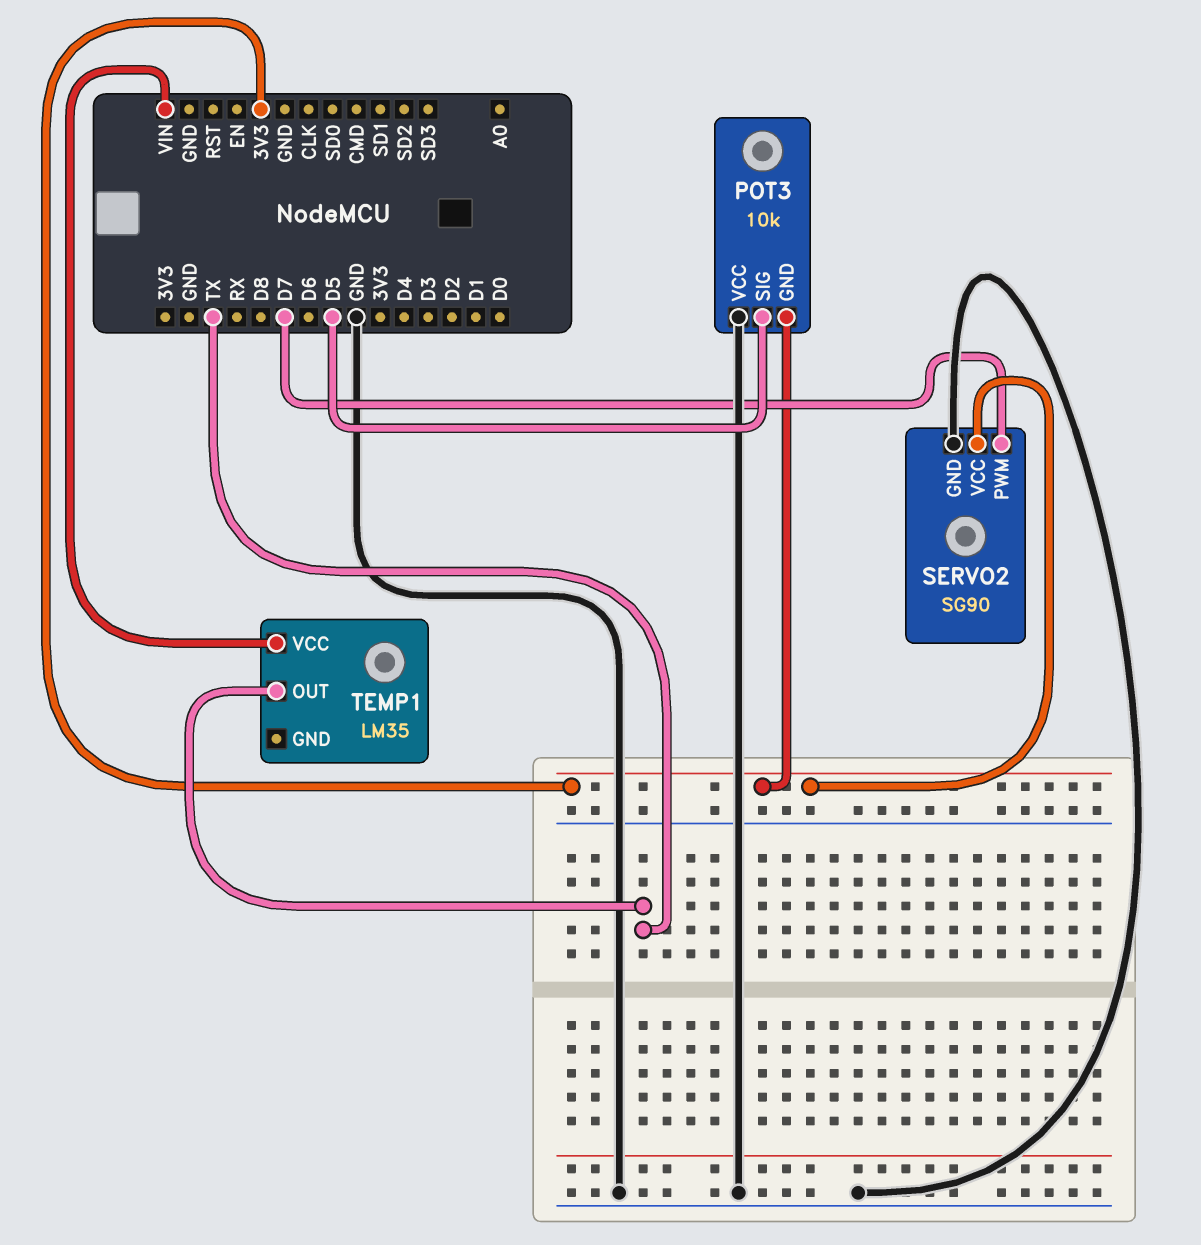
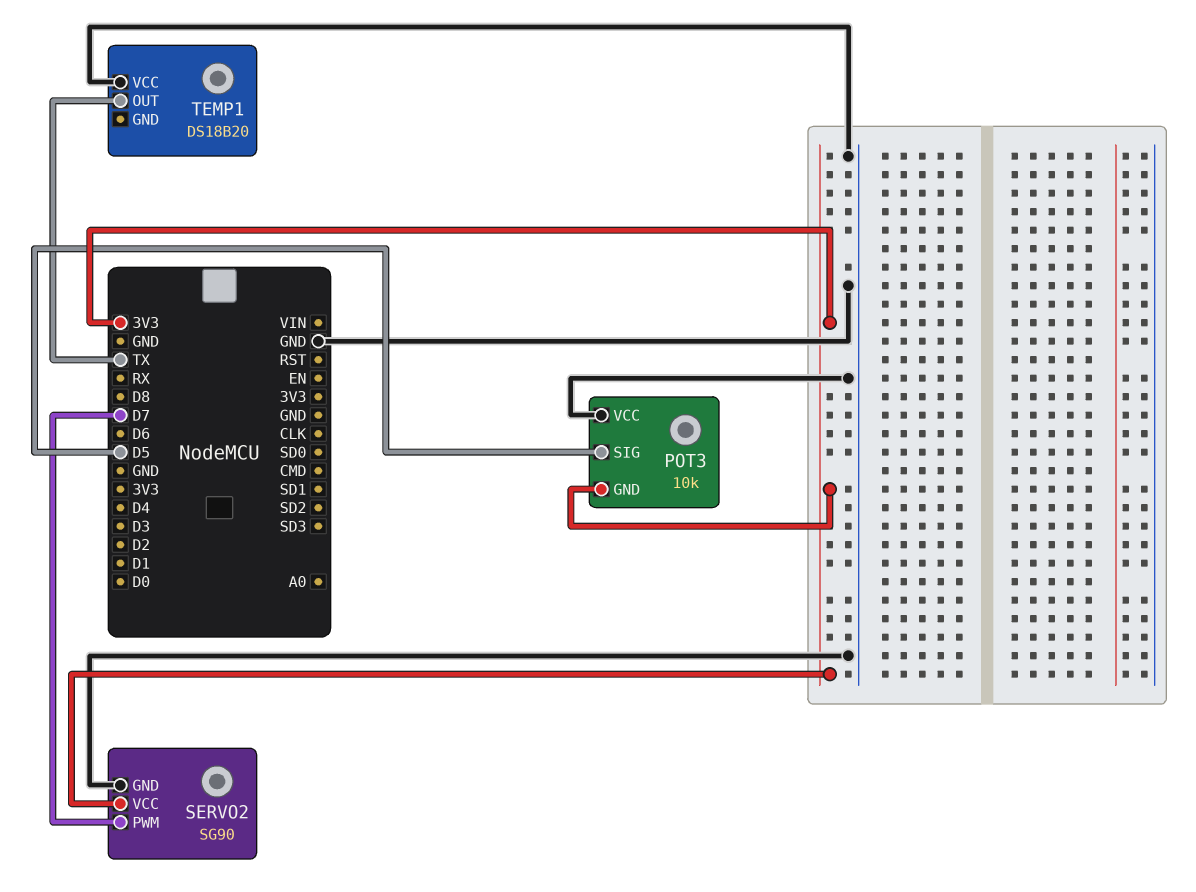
TEMP1: LM35 -> DS18B20
TEMP1 pin VCC: VIN -> GND

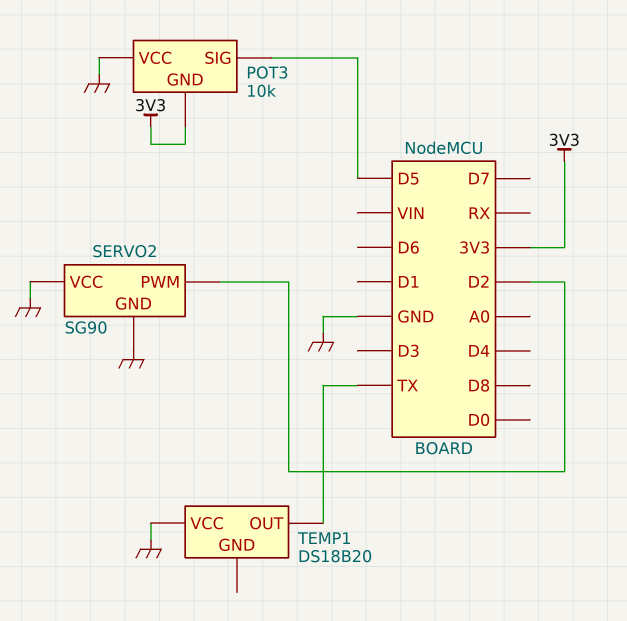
SERVO2 pin PWM: D7 -> D2
SERVO2 pin VCC: 3V3 -> GND

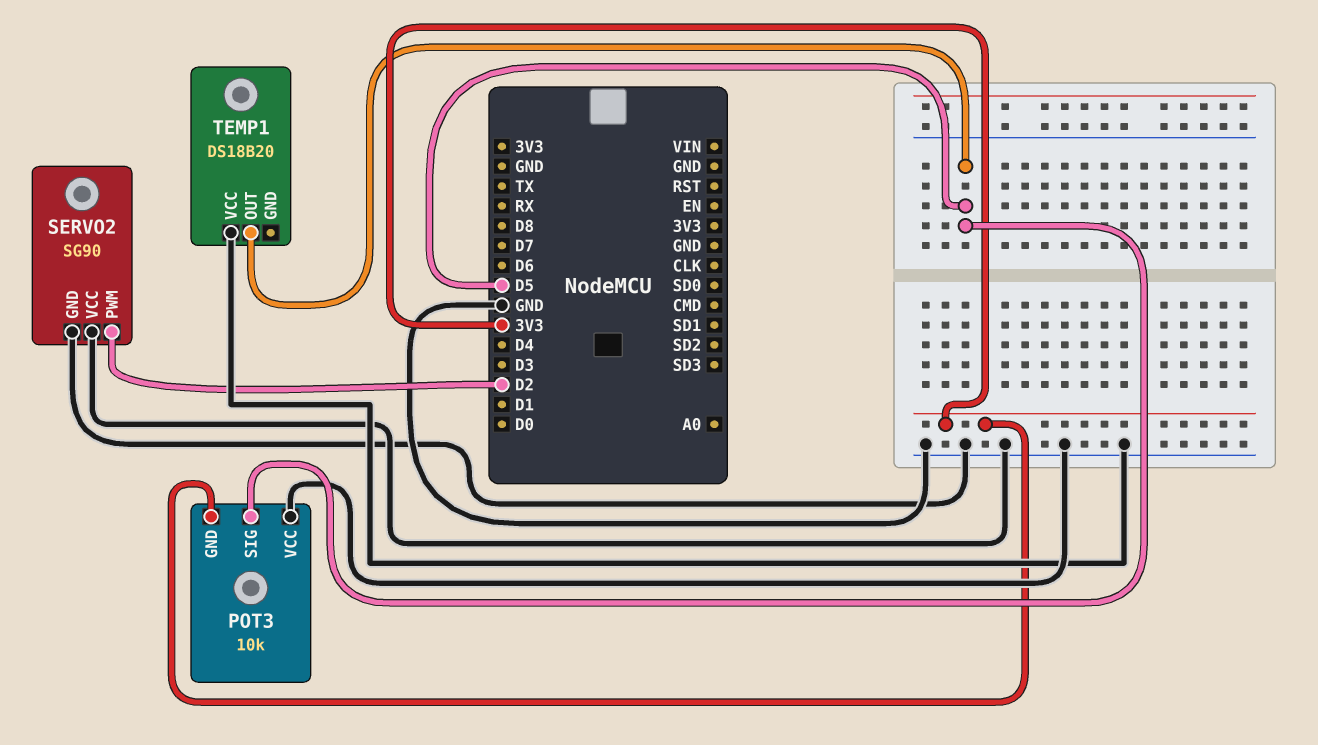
TEMP1 pin OUT: TX -> D5

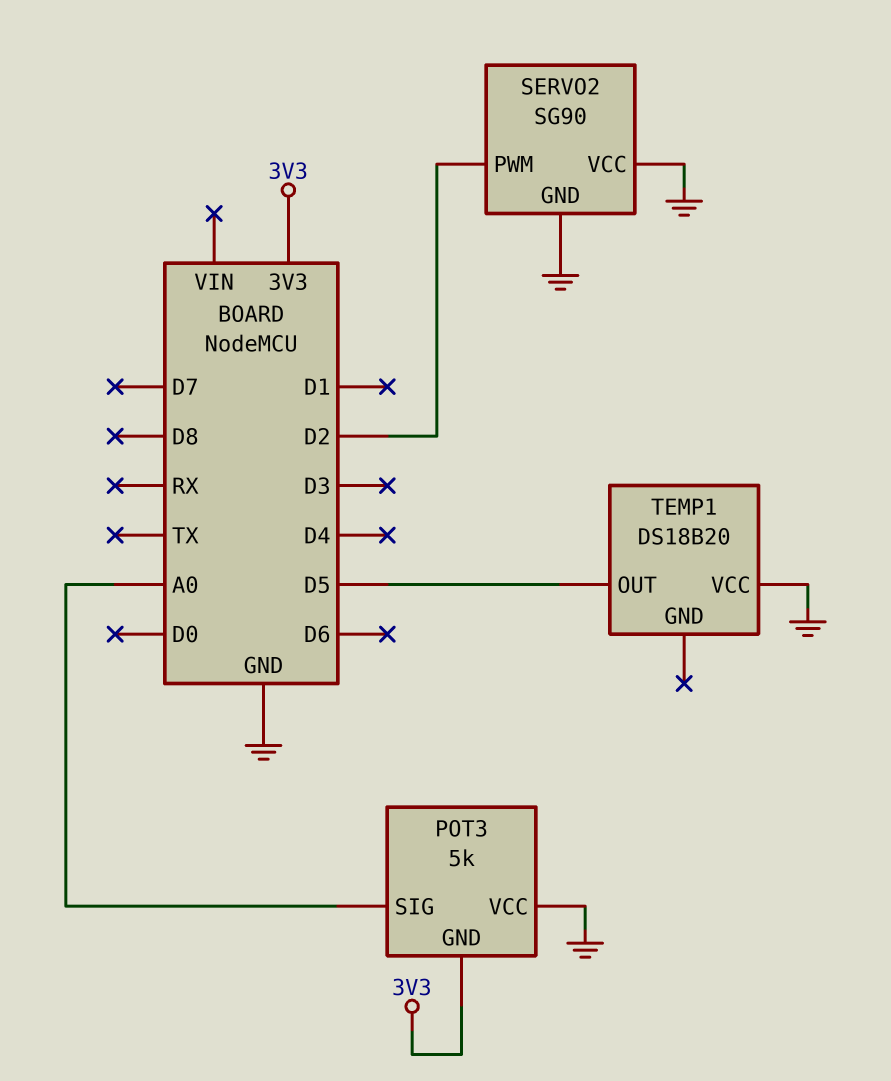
POT3: 10k -> 5k
POT3 pin SIG: D5 -> A0

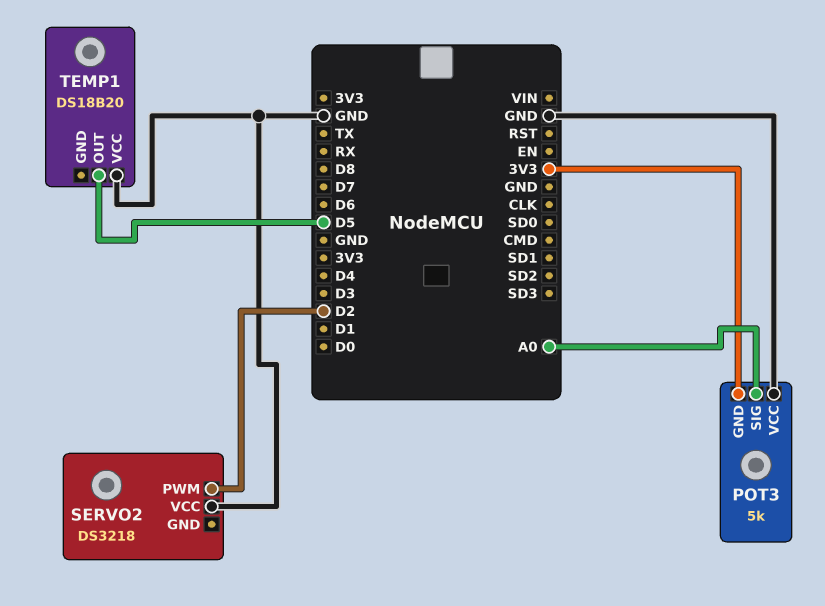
SERVO2: SG90 -> DS3218
SERVO2 pin GND: GND -> none

